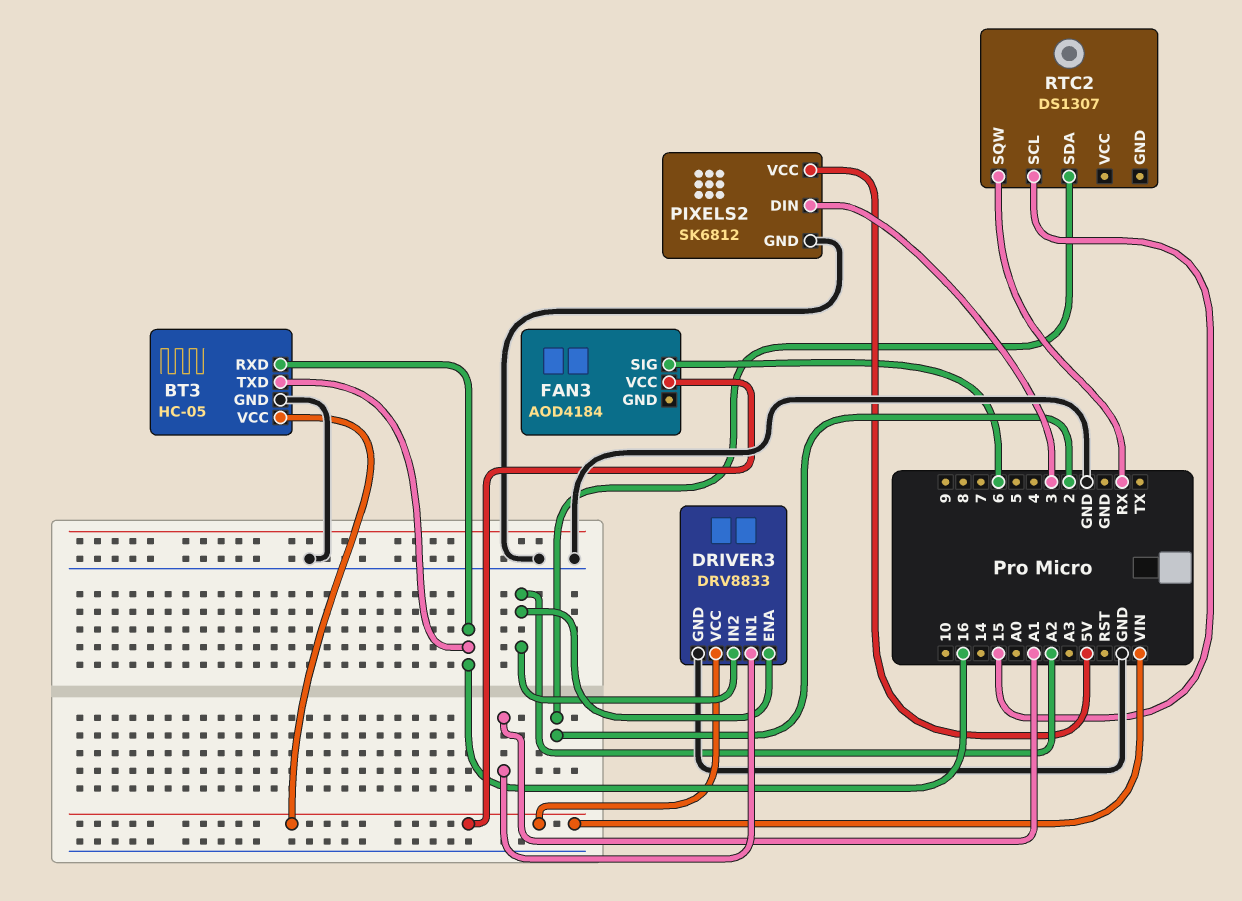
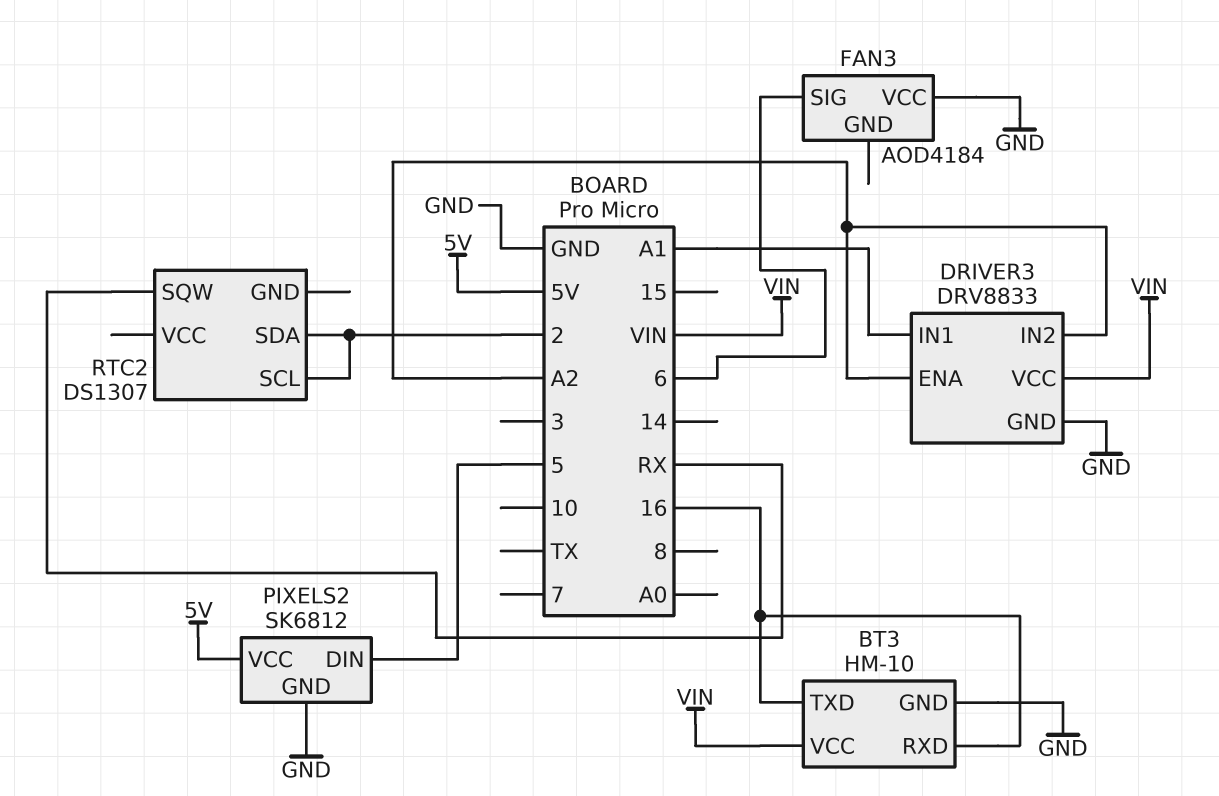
BT3: HC-05 -> HM-10
FAN3 pin VCC: VIN -> GND
PIXELS2 pin DIN: 3 -> 5
RTC2 pin SCL: 15 -> 2

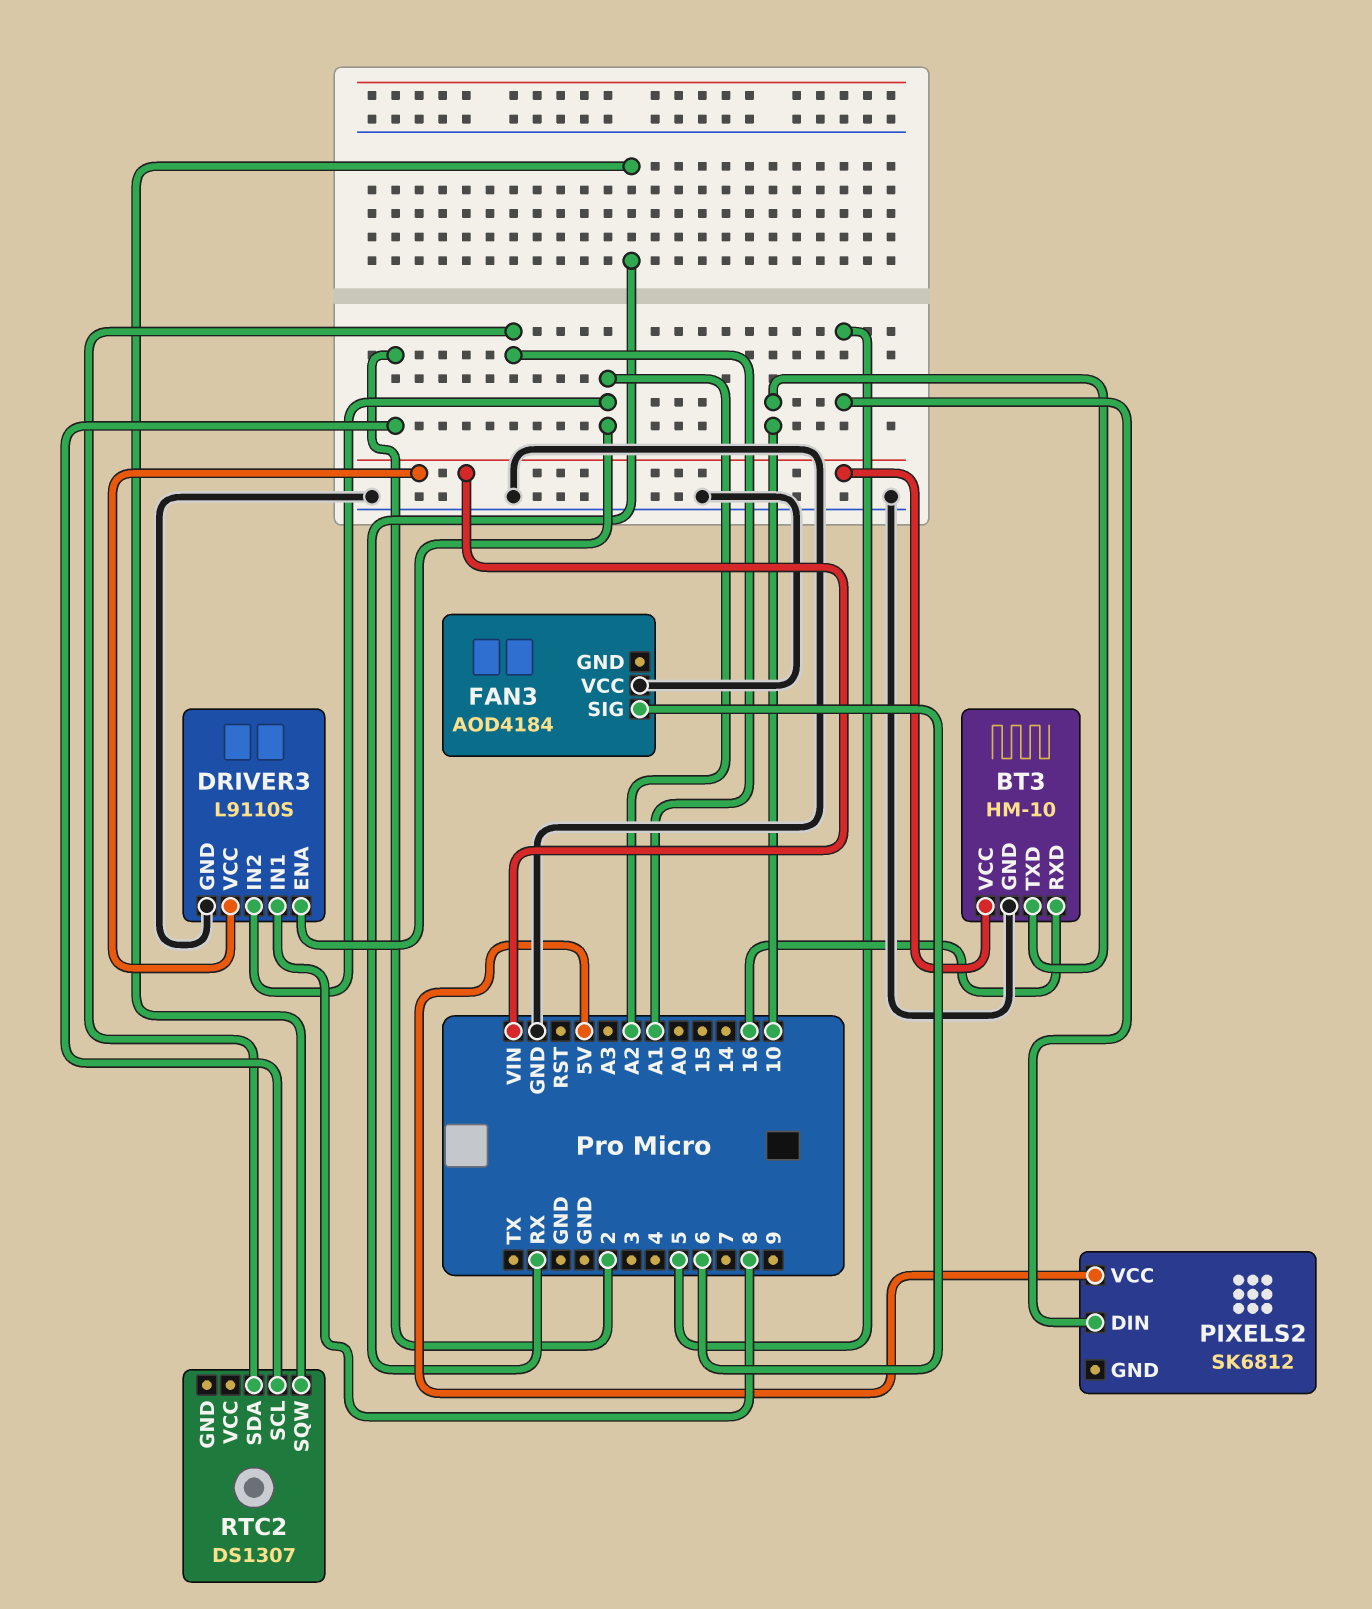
BT3 pin TXD: 16 -> 10
DRIVER3: DRV8833 -> L9110S
DRIVER3 pin IN1: A1 -> 8
PIXELS2 pin GND: GND -> none
RTC2 pin SDA: 2 -> A1

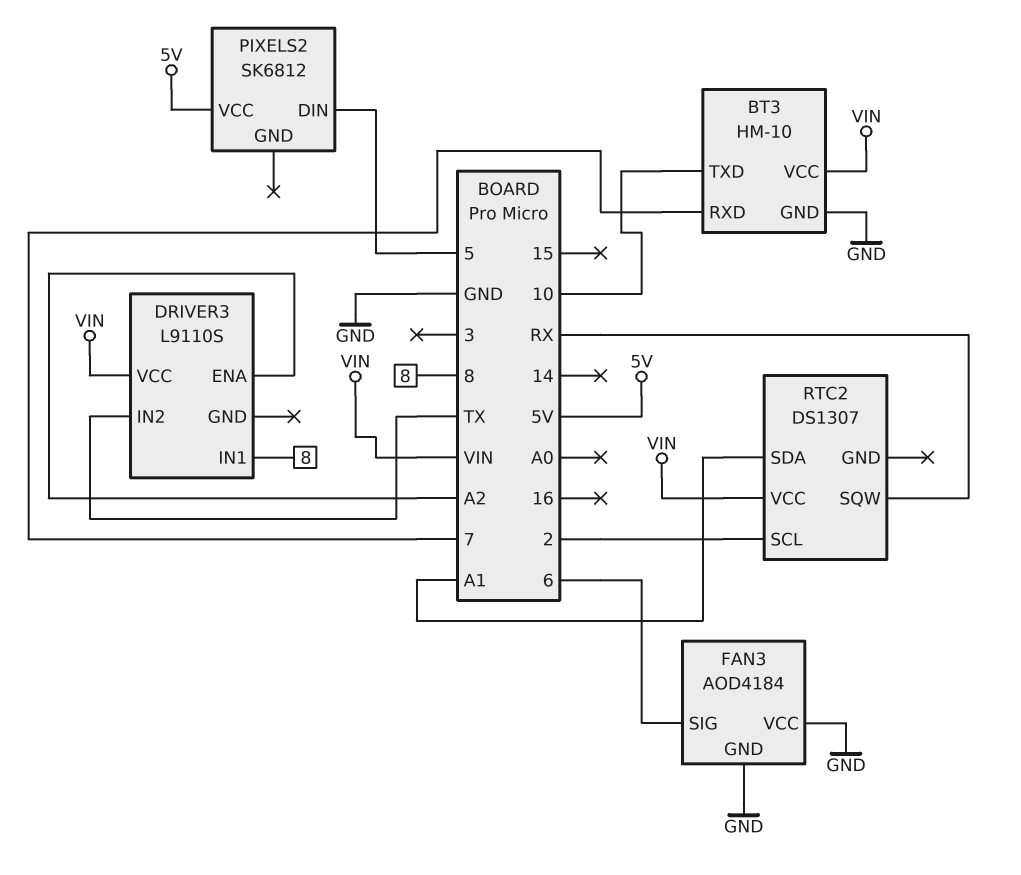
BT3 pin RXD: 16 -> 7
DRIVER3 pin GND: GND -> none
DRIVER3 pin IN2: A2 -> TX
FAN3 pin GND: none -> GND
RTC2 pin VCC: none -> VIN

